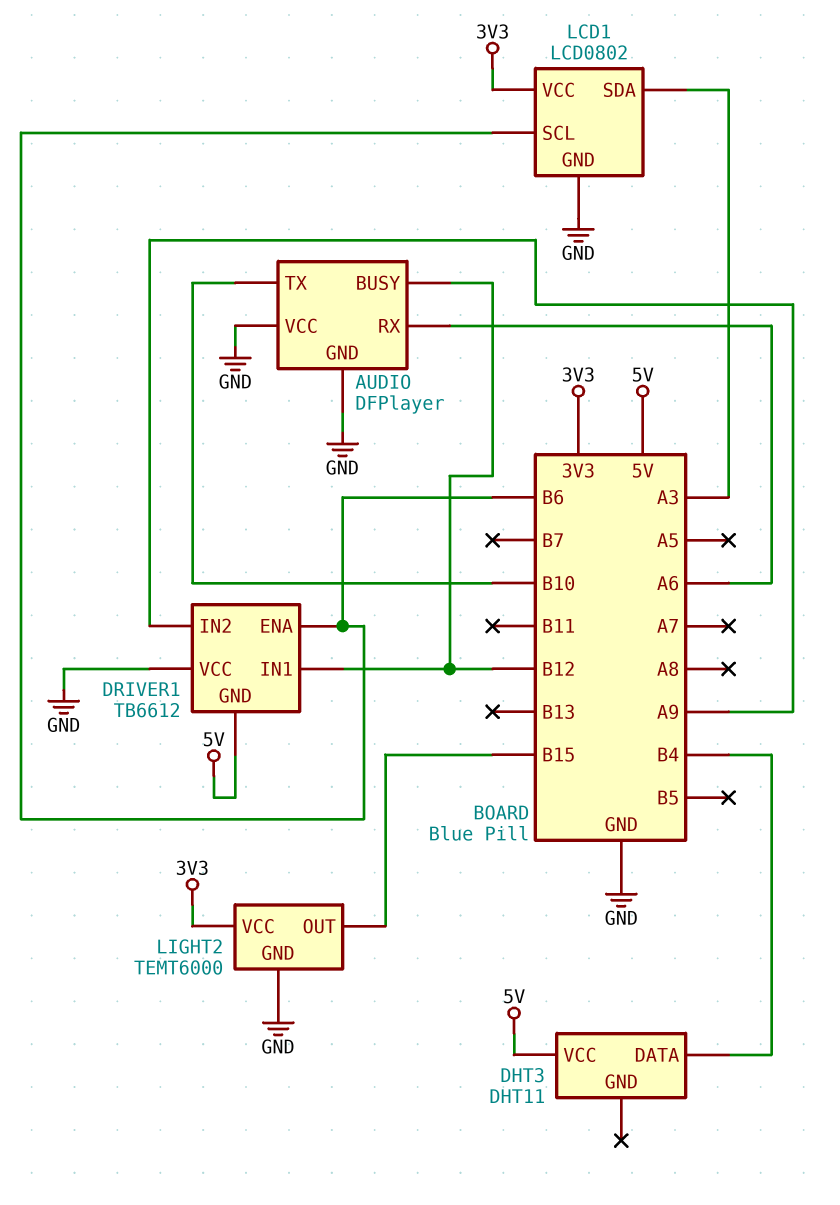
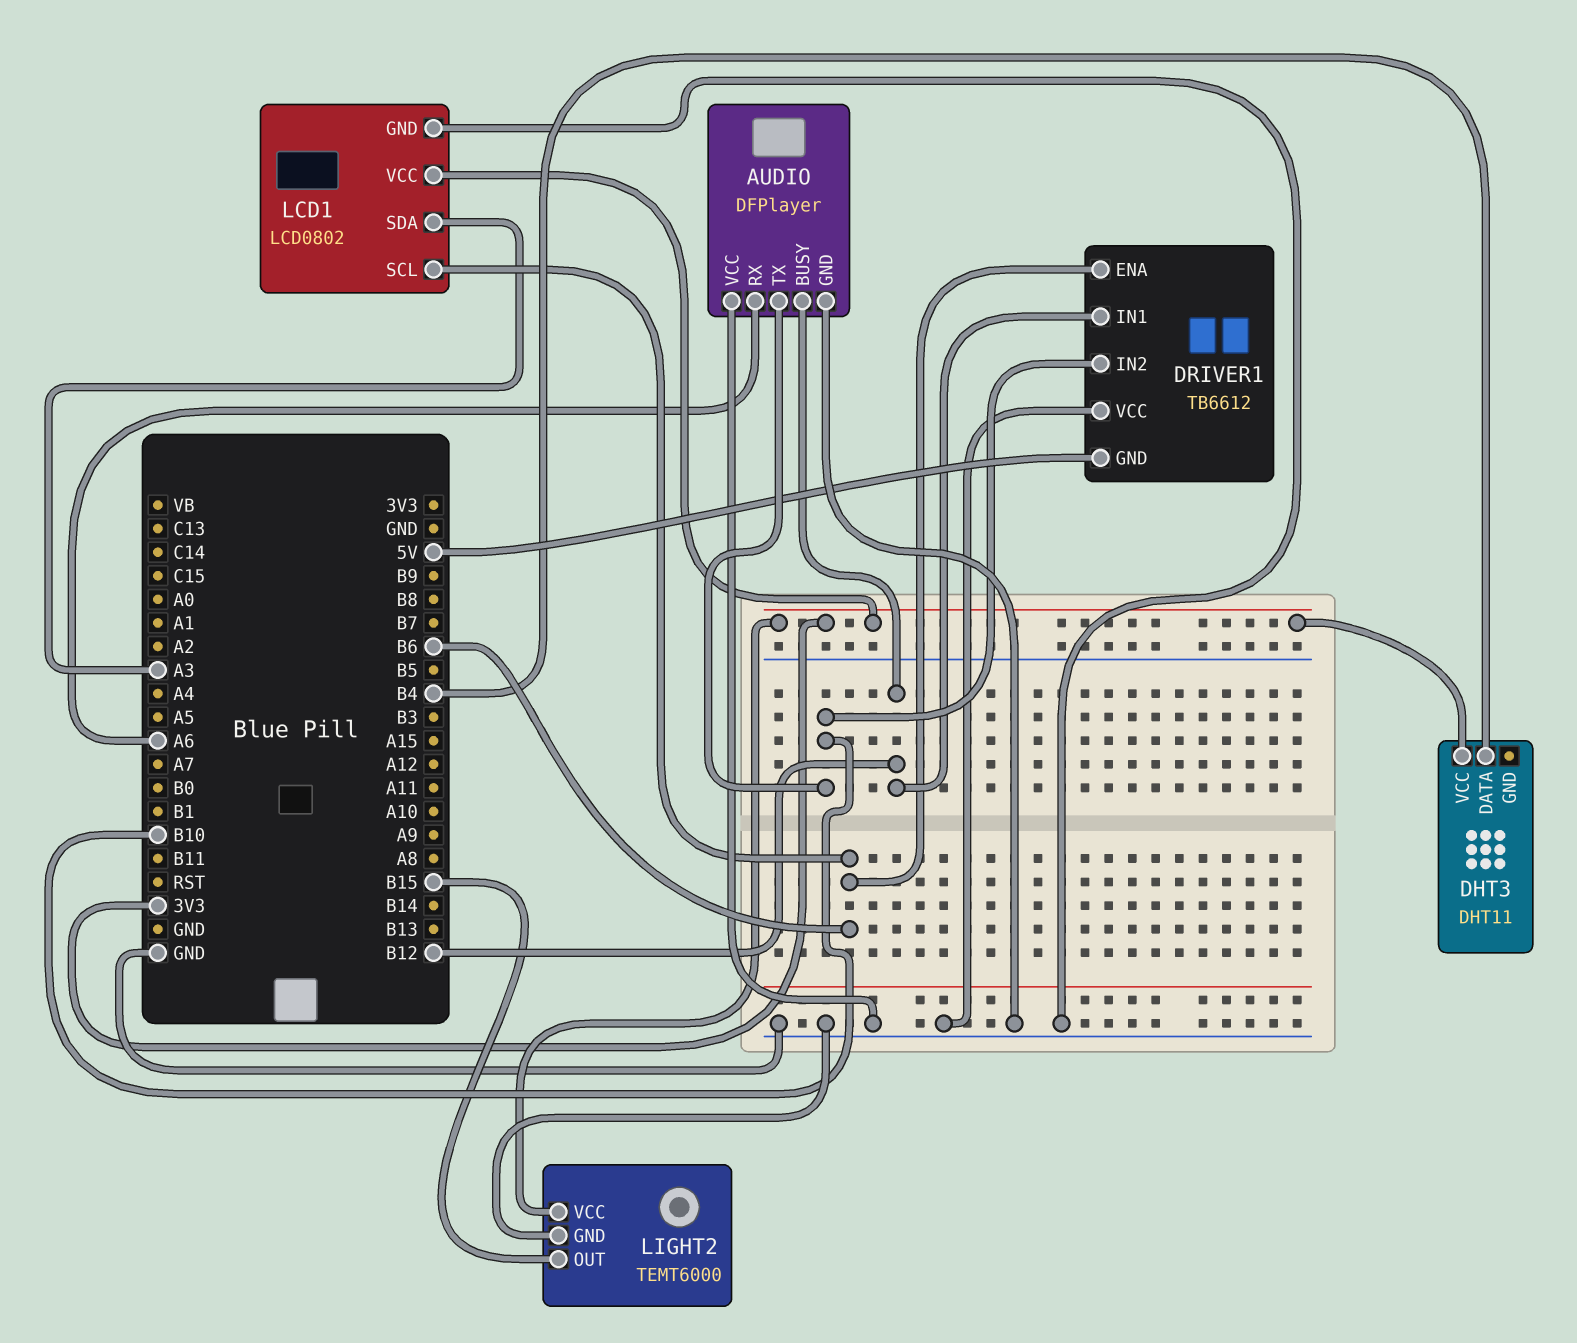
DHT3 pin VCC: 5V -> 3V3
DRIVER1 pin IN2: A9 -> B10

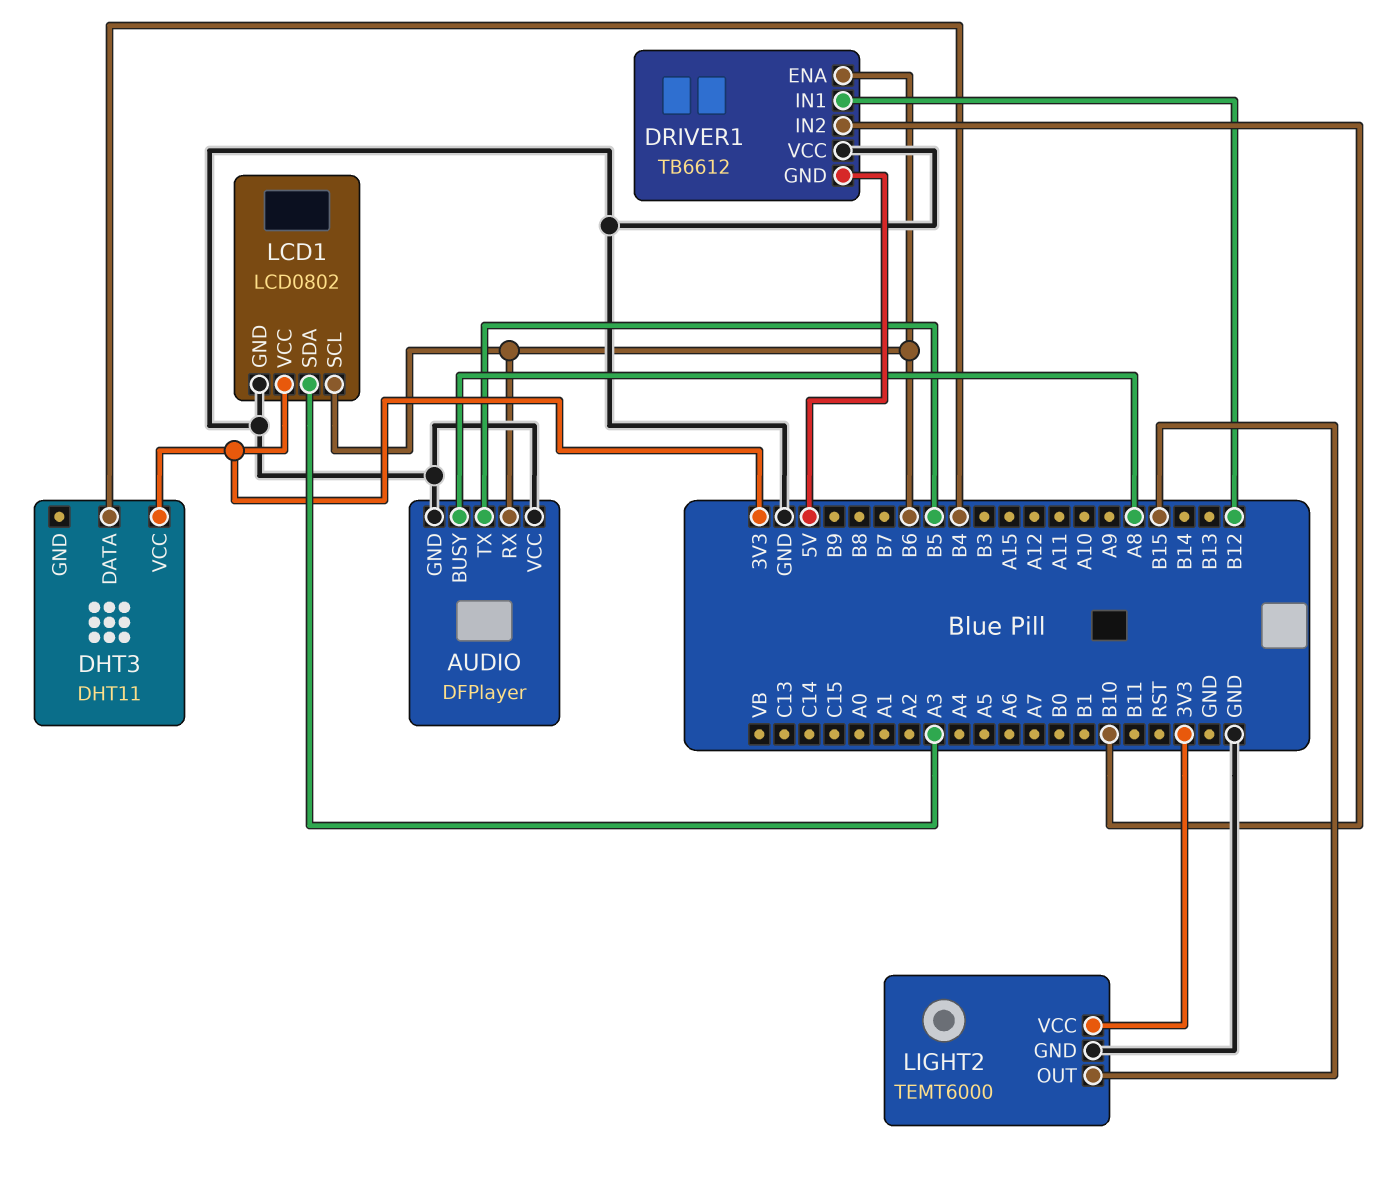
AUDIO pin BUSY: B12 -> A8
AUDIO pin RX: A6 -> B6
AUDIO pin TX: B10 -> B5

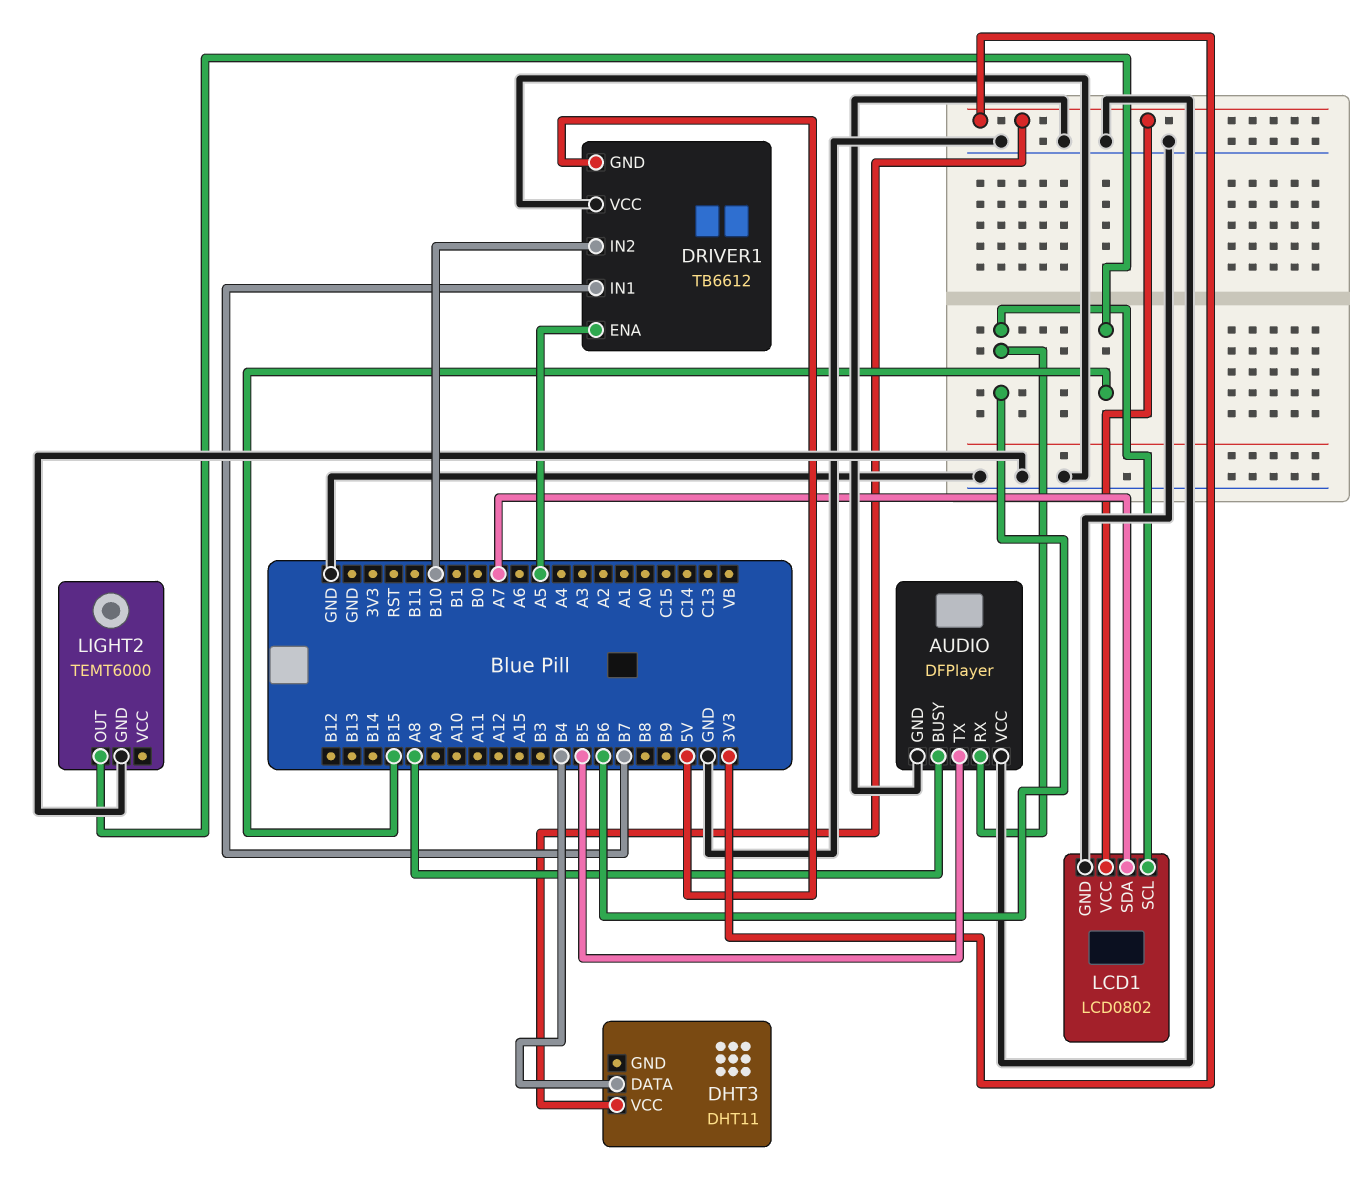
DRIVER1 pin ENA: B6 -> A5
DRIVER1 pin IN1: B12 -> B7
LCD1 pin SDA: A3 -> A7
LIGHT2 pin VCC: 3V3 -> none

